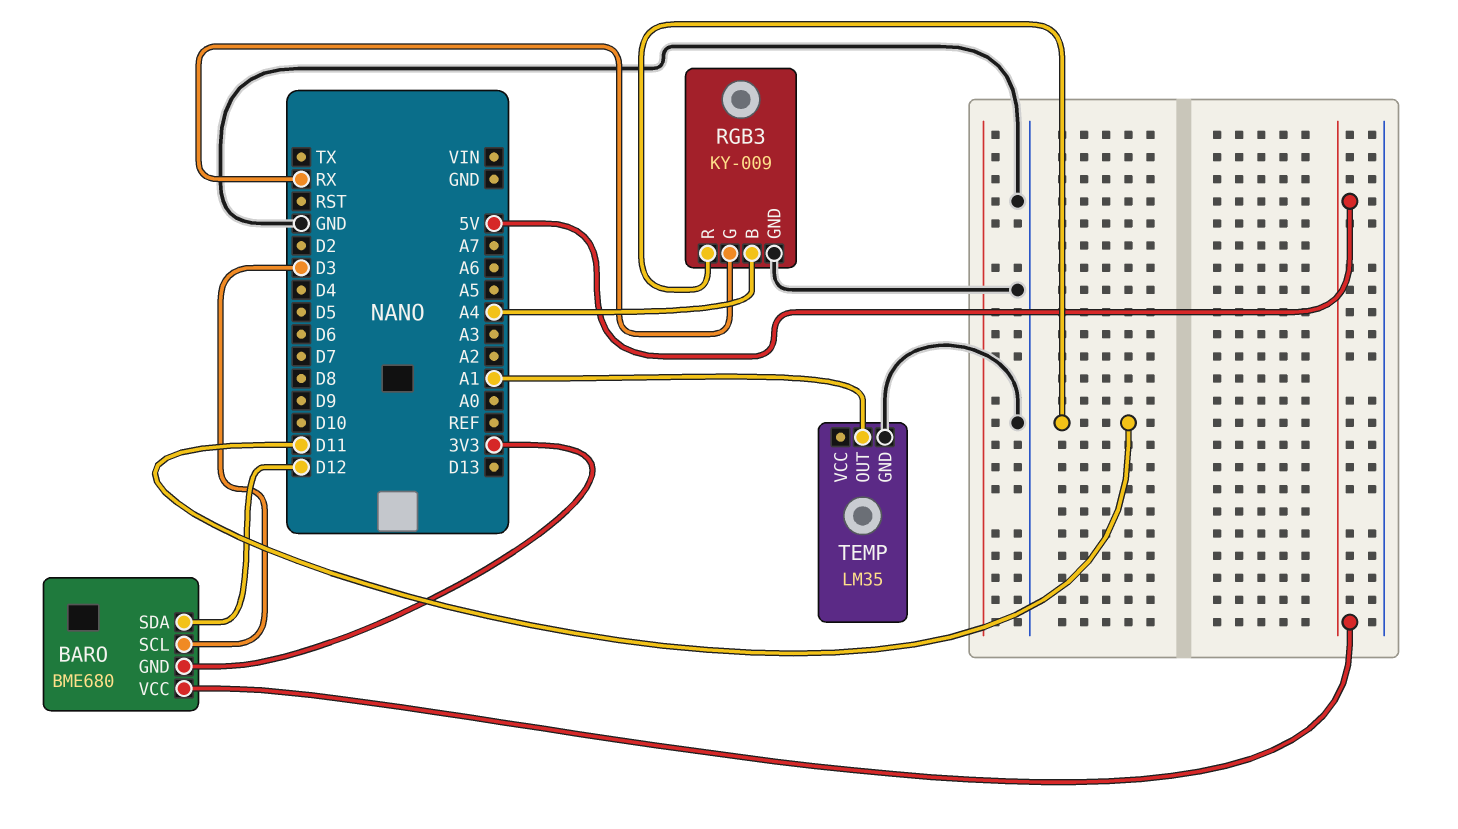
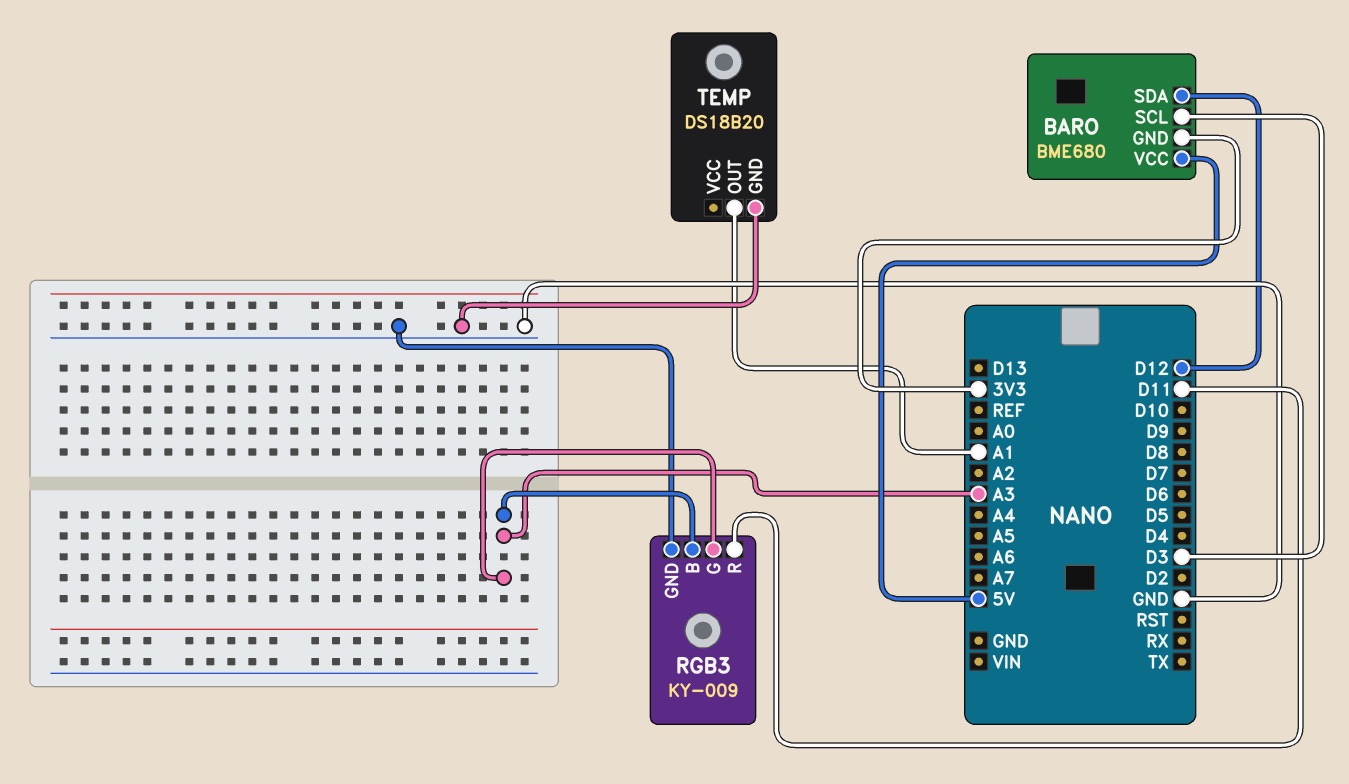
RGB3 pin B: A4 -> A3
RGB3 pin G: RX -> A3
TEMP: LM35 -> DS18B20

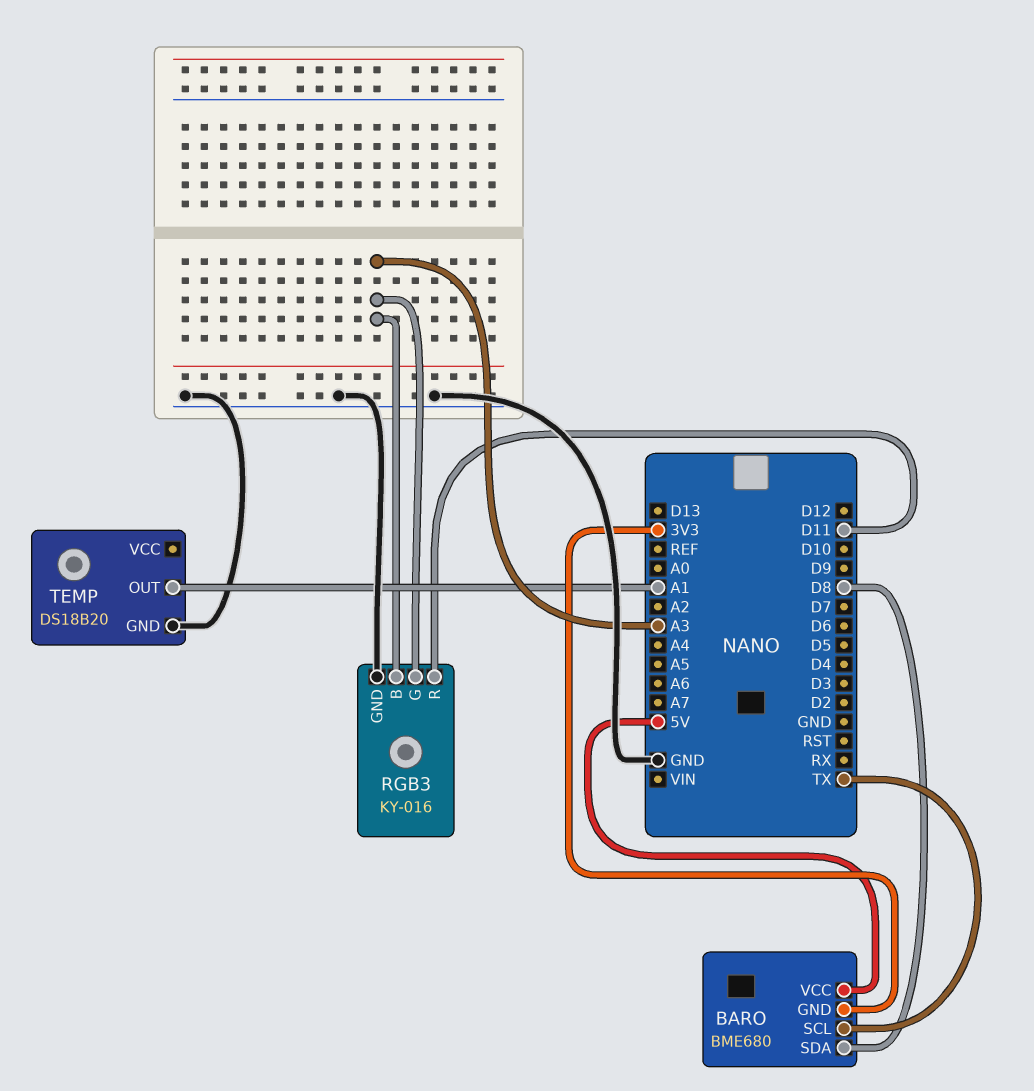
BARO pin SCL: D3 -> TX
BARO pin SDA: D12 -> D8
RGB3: KY-009 -> KY-016

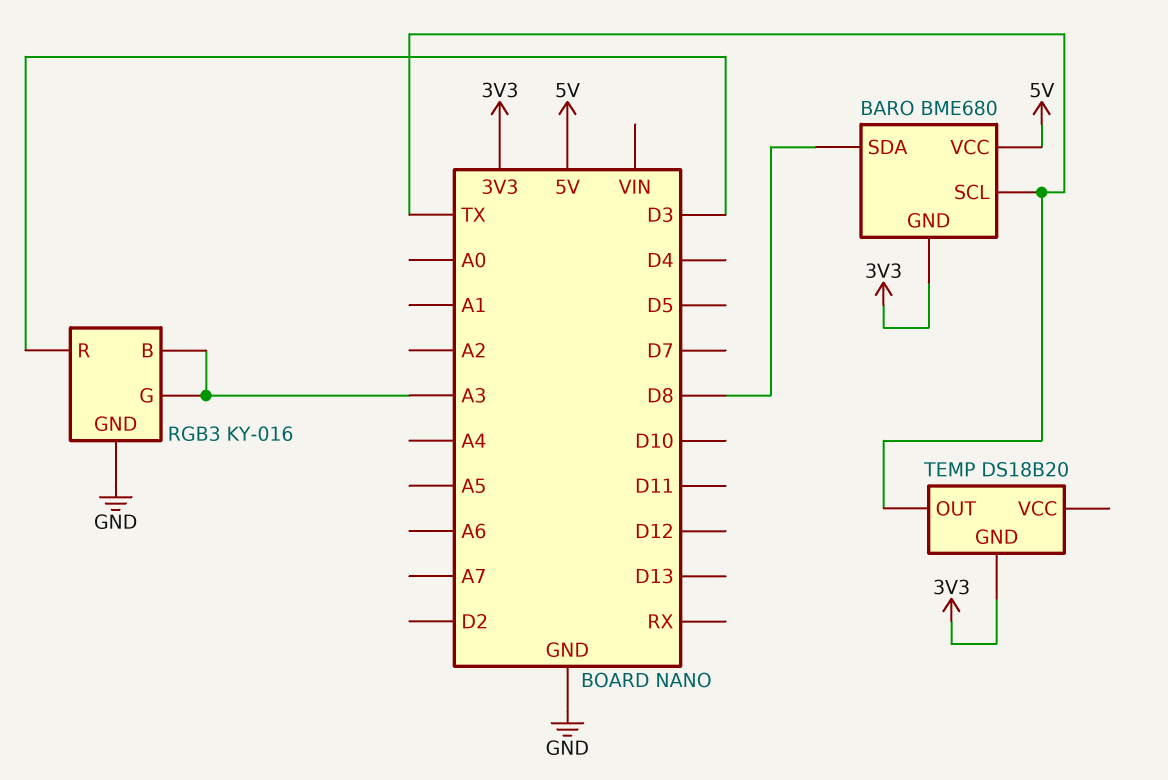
RGB3 pin R: D11 -> D3
TEMP pin GND: GND -> 3V3
TEMP pin OUT: A1 -> TX

